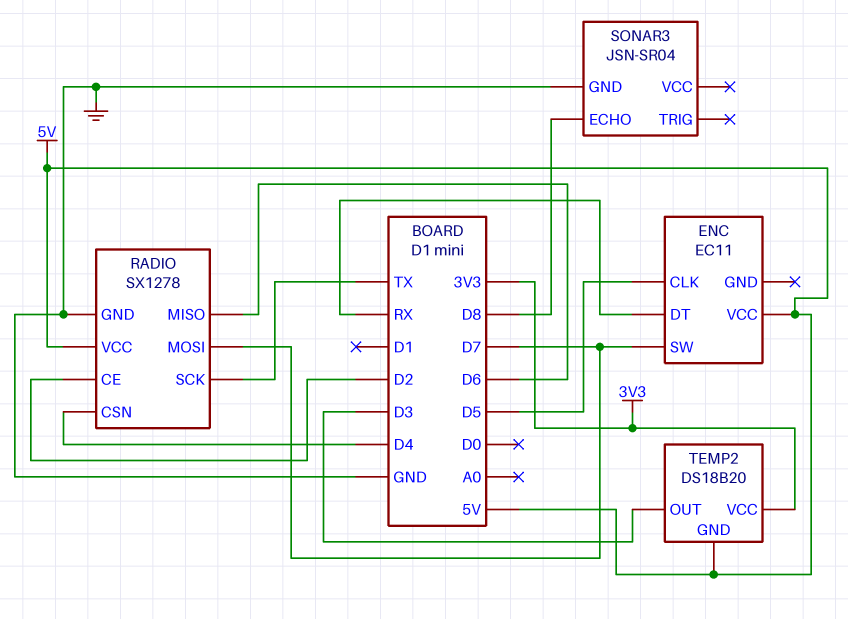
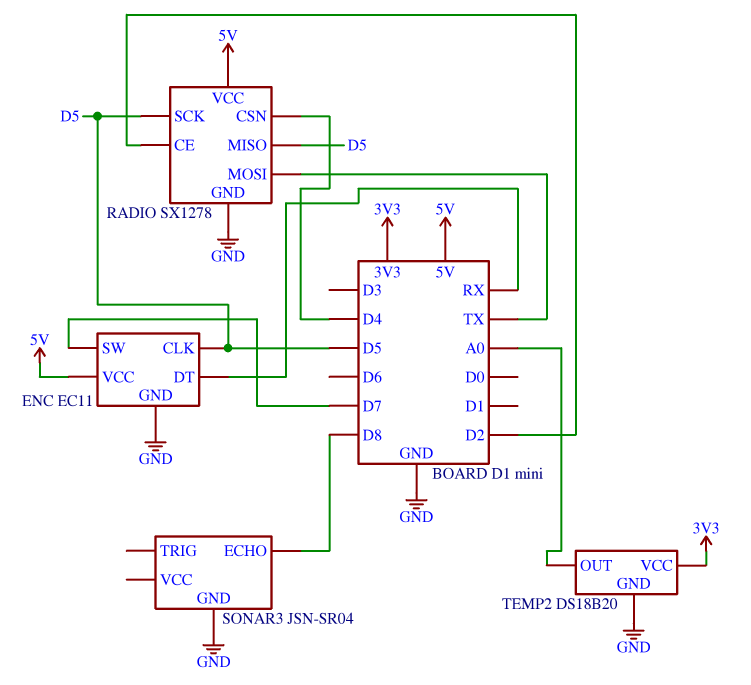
ENC pin GND: none -> GND
RADIO pin MISO: D6 -> D5
RADIO pin MOSI: D7 -> TX
RADIO pin SCK: TX -> D5
TEMP2 pin GND: 5V -> GND
TEMP2 pin OUT: D3 -> A0

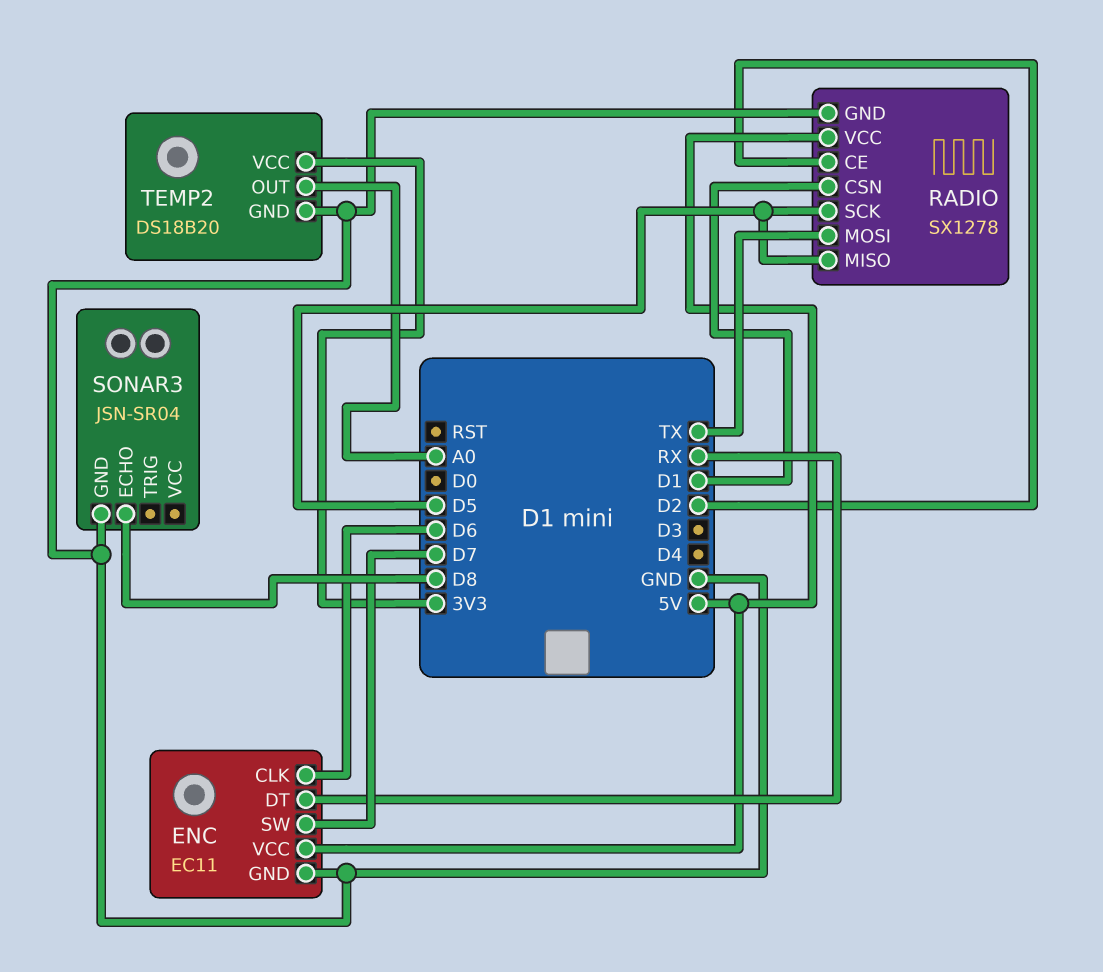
ENC pin CLK: D5 -> D6
RADIO pin CSN: D4 -> D1

